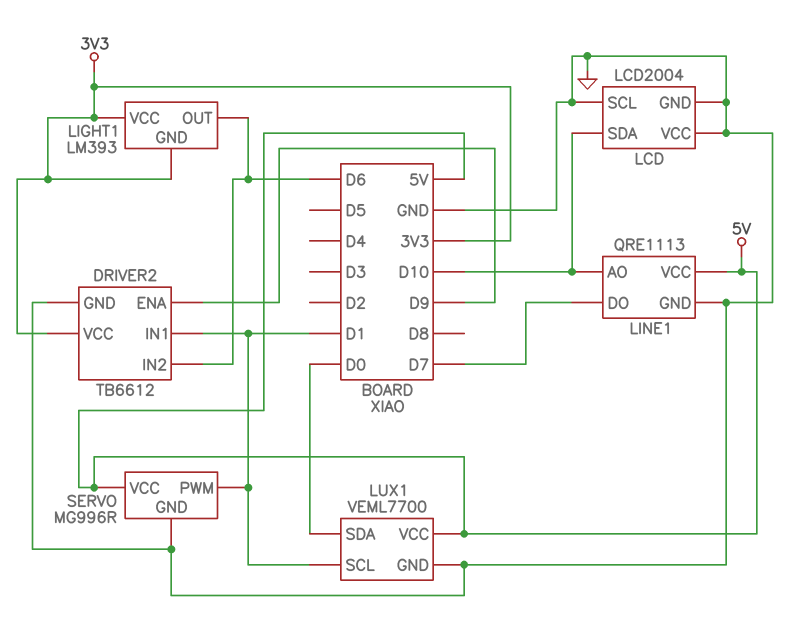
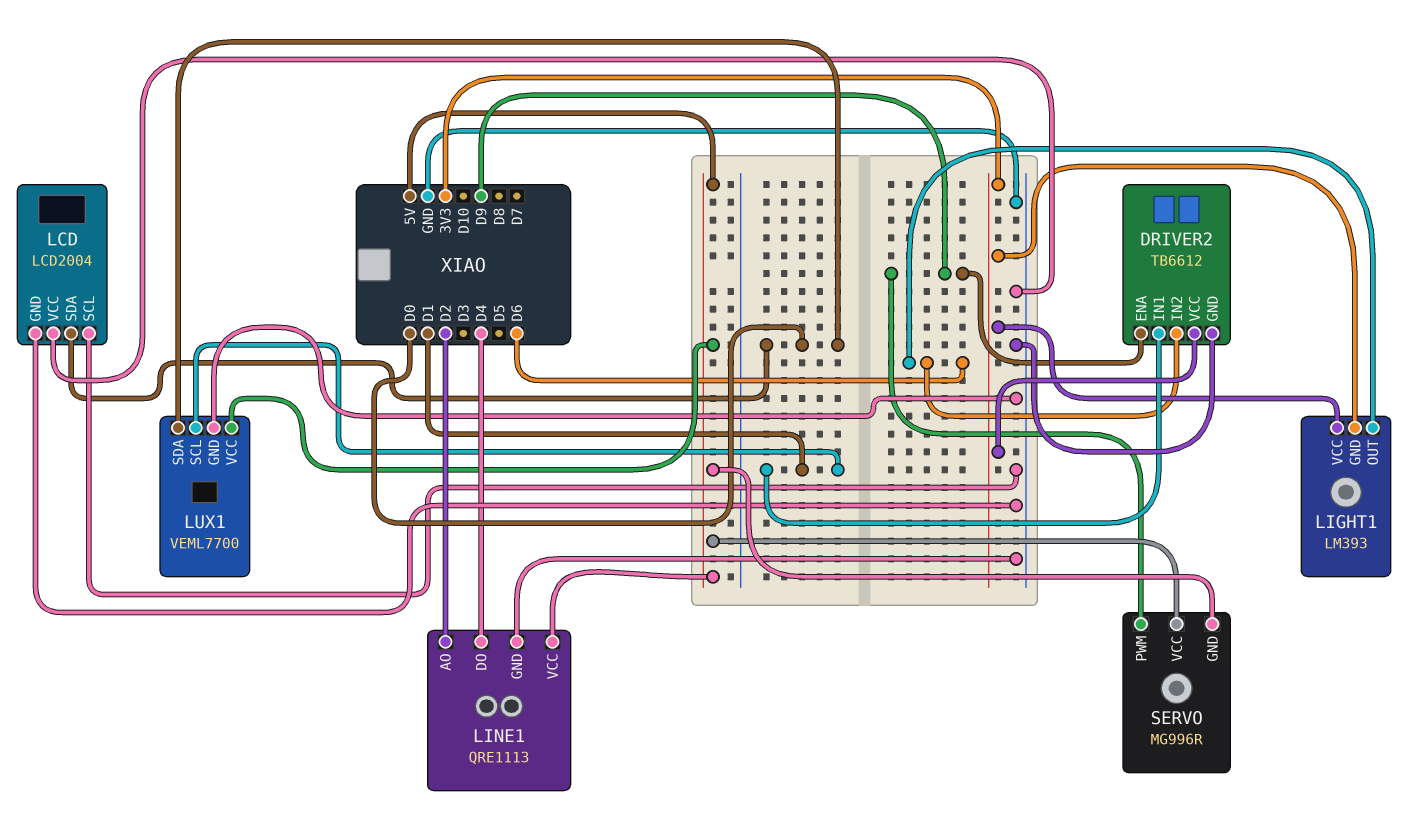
LCD pin SDA: D10 -> D0
LINE1 pin AO: D10 -> D2
LINE1 pin DO: D7 -> D4
SERVO pin GND: GND -> 5V
SERVO pin PWM: D1 -> D9

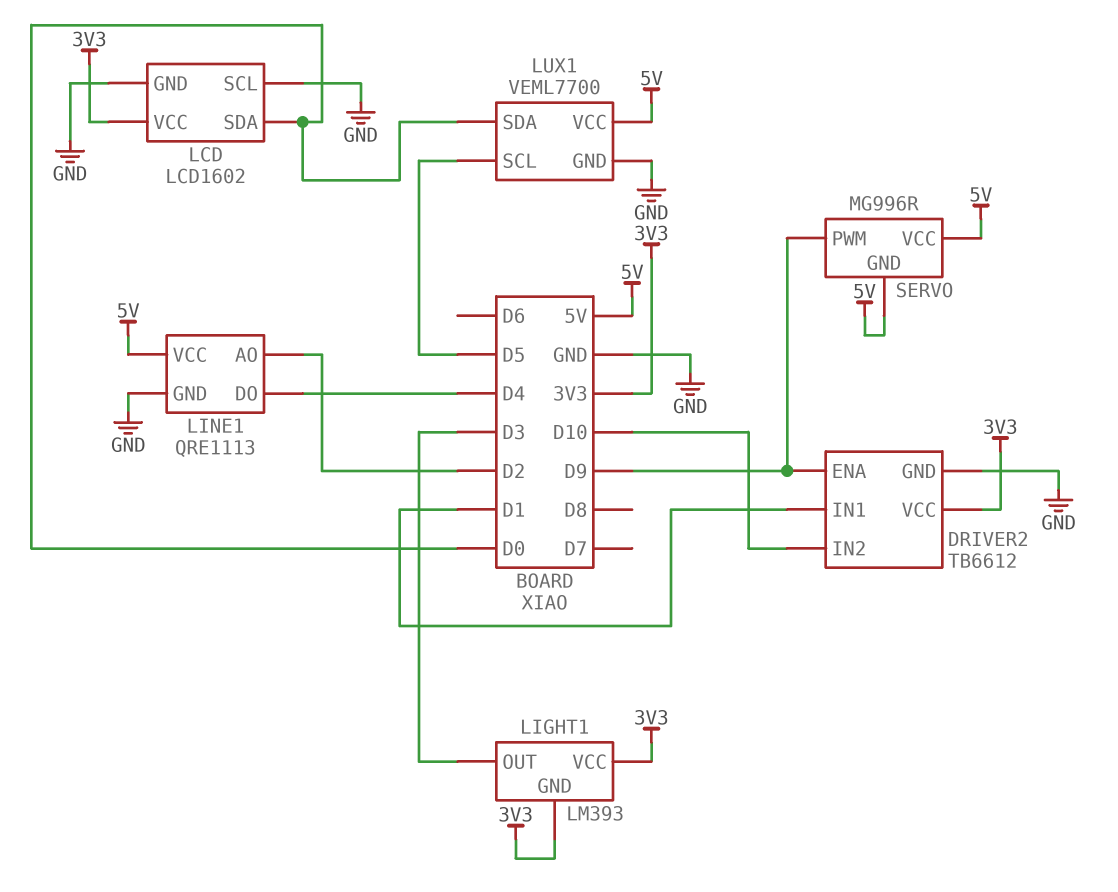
DRIVER2 pin IN2: D6 -> D10
LCD: LCD2004 -> LCD1602
LCD pin VCC: GND -> 3V3
LIGHT1 pin OUT: D6 -> D3
LUX1 pin SCL: D1 -> D5

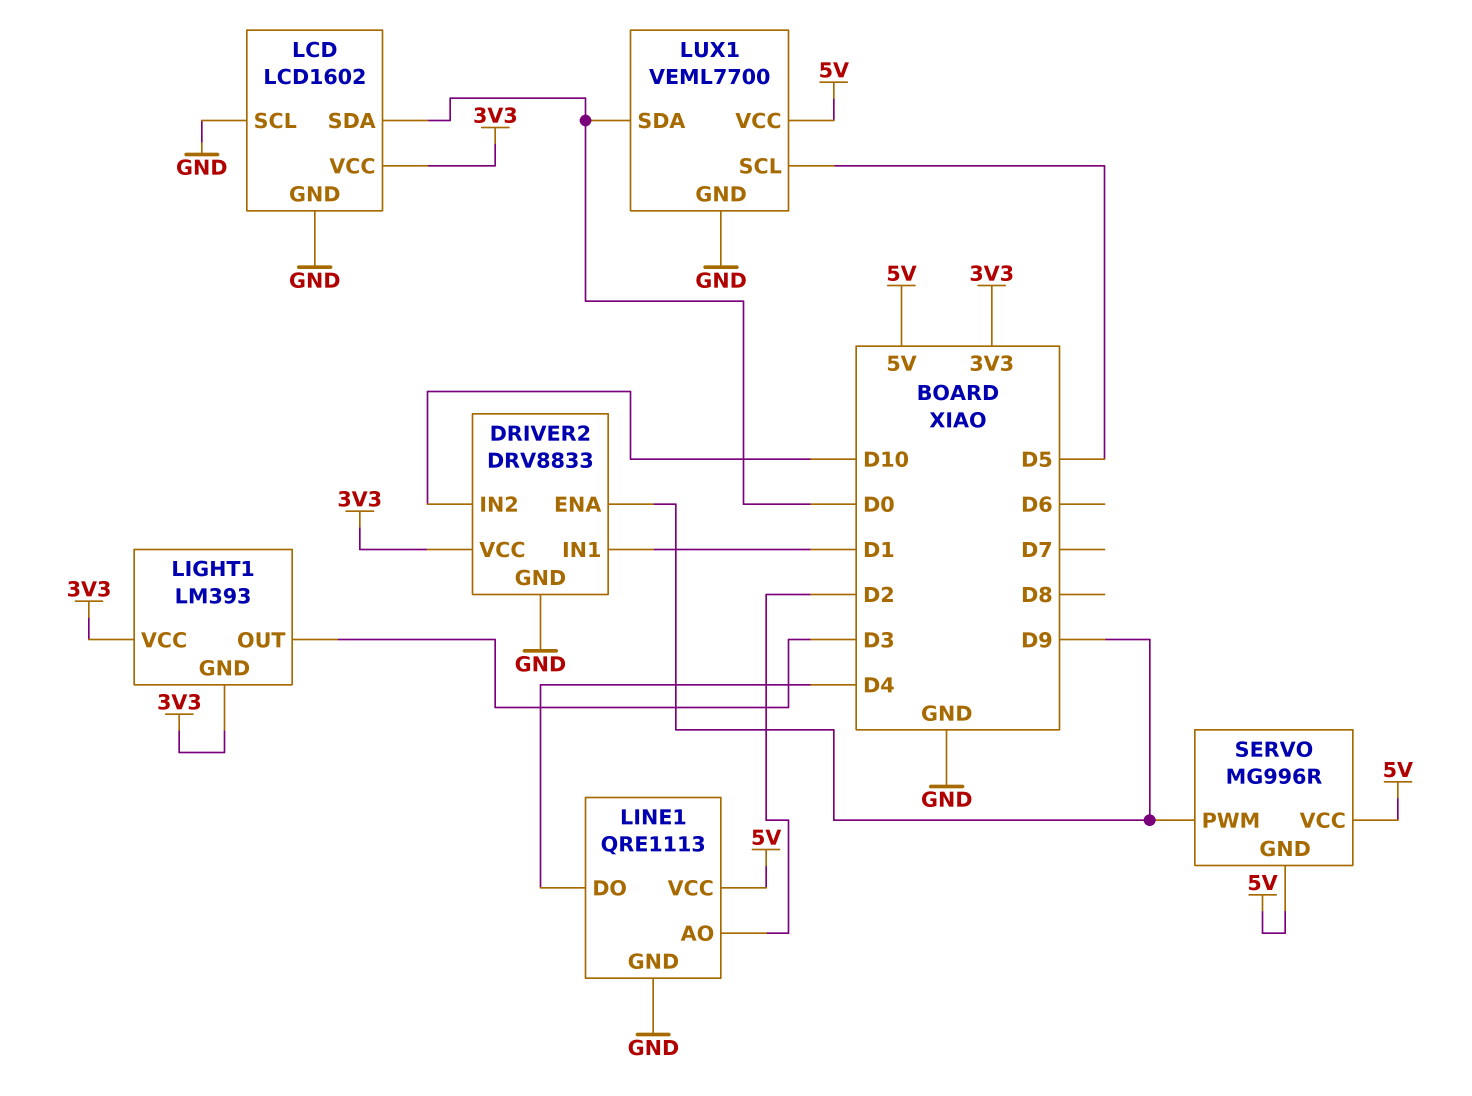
DRIVER2: TB6612 -> DRV8833

